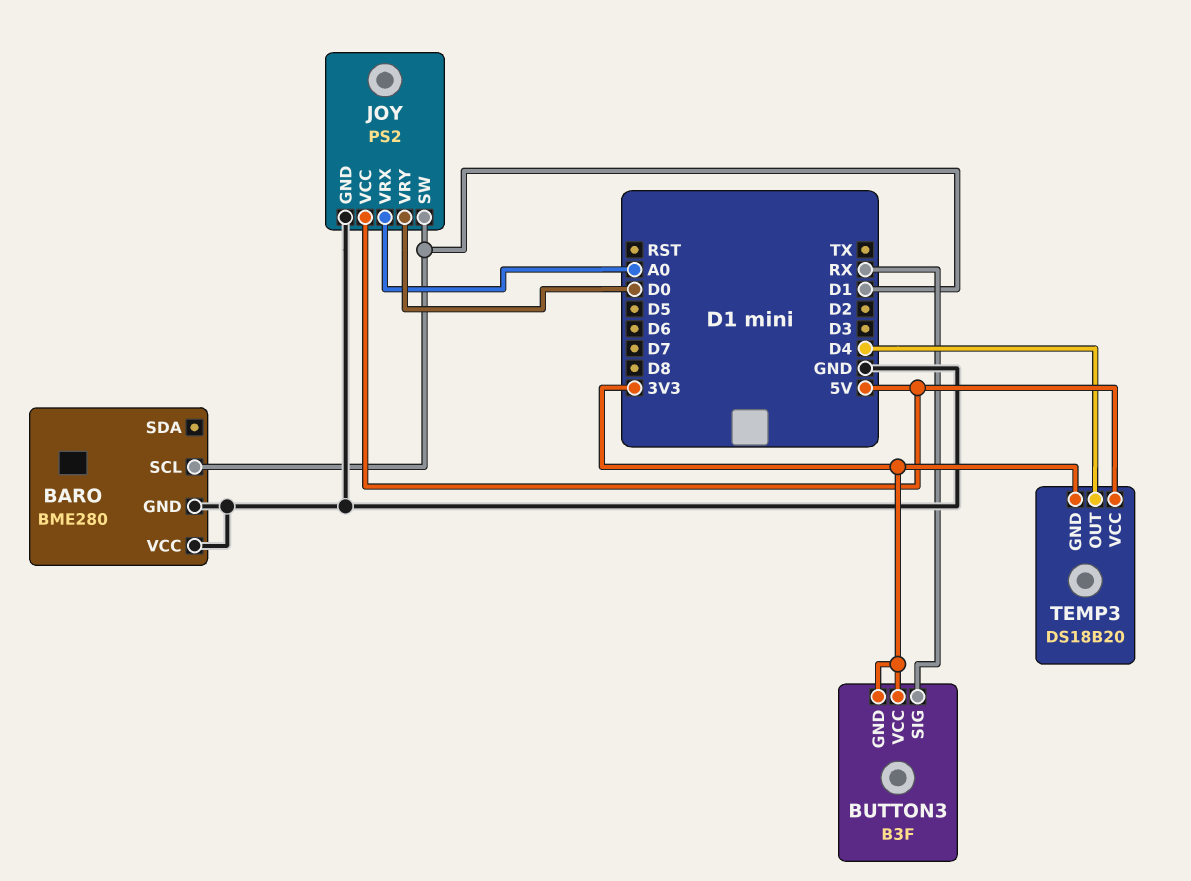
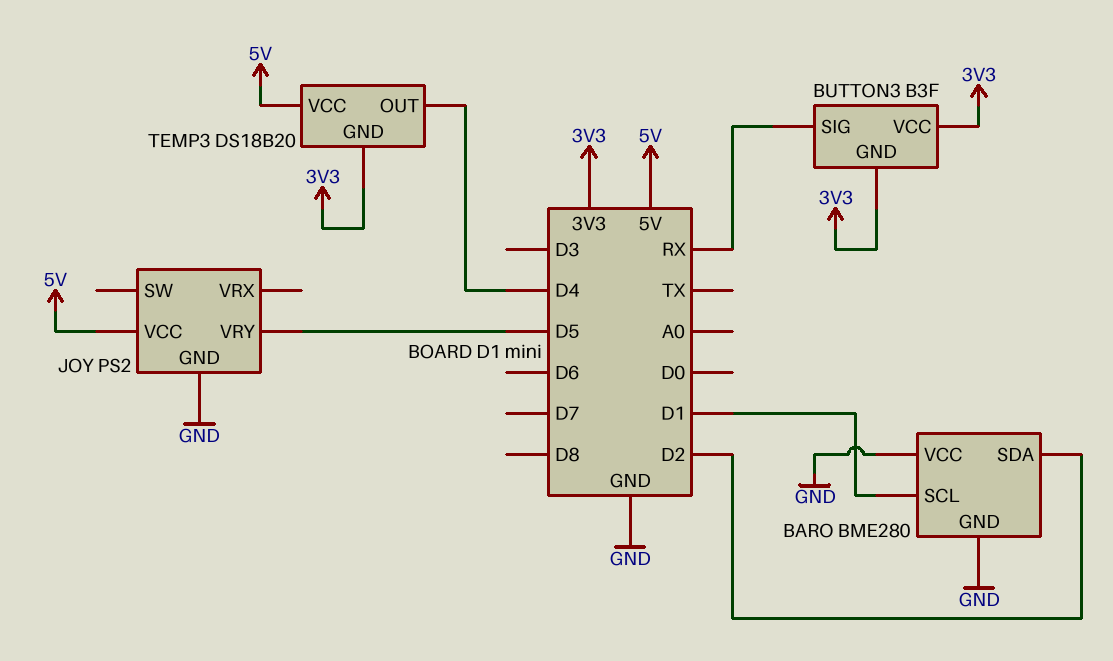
BARO pin SDA: none -> D2
JOY pin SW: D1 -> none
JOY pin VRX: A0 -> none
JOY pin VRY: D0 -> D5

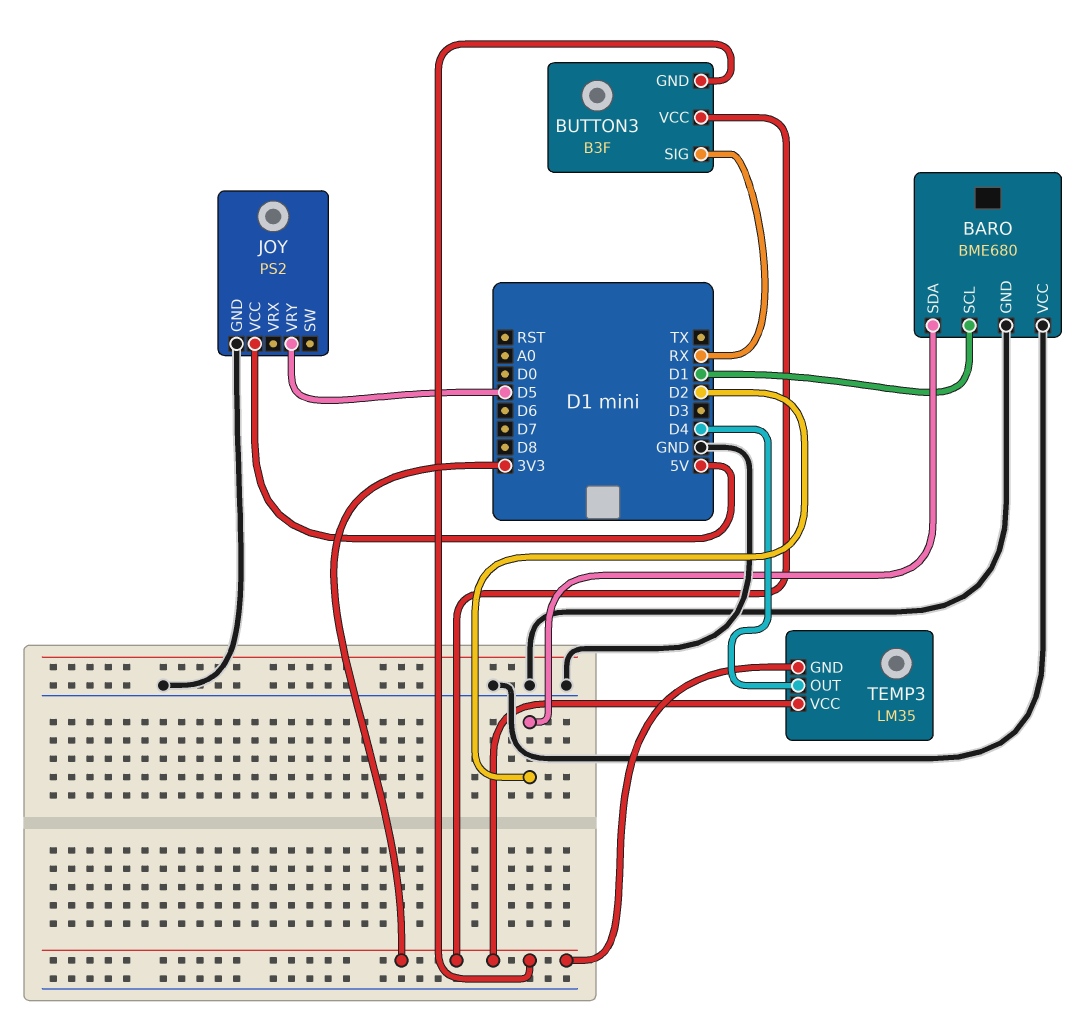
BARO: BME280 -> BME680
TEMP3: DS18B20 -> LM35
TEMP3 pin VCC: 5V -> 3V3

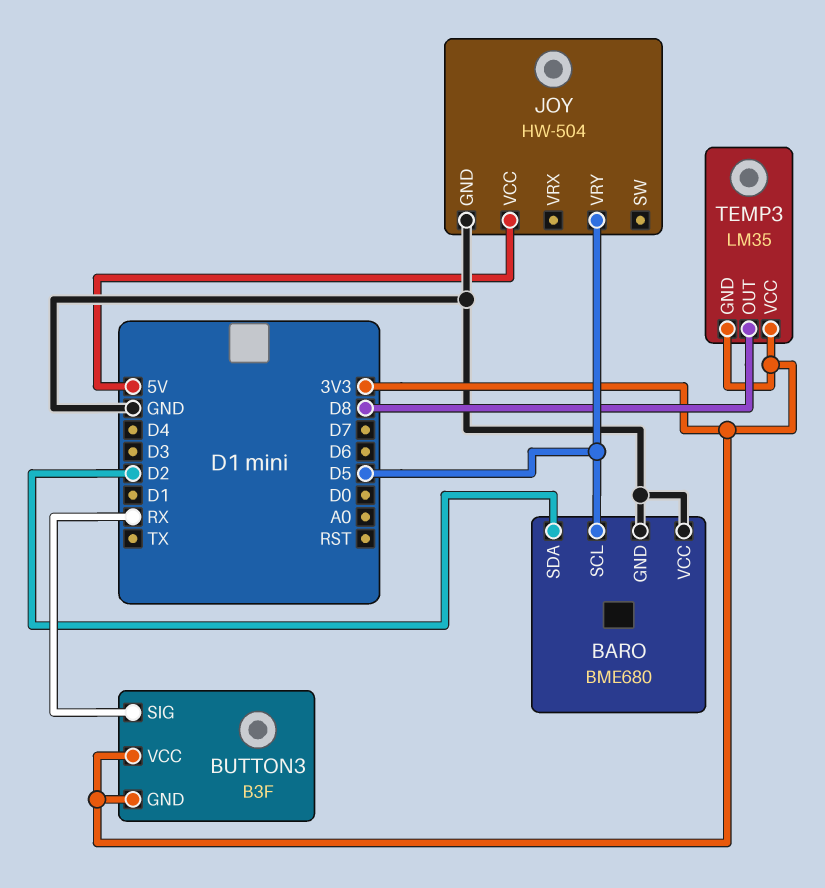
BARO pin SCL: D1 -> D5
JOY: PS2 -> HW-504
TEMP3 pin OUT: D4 -> D8

